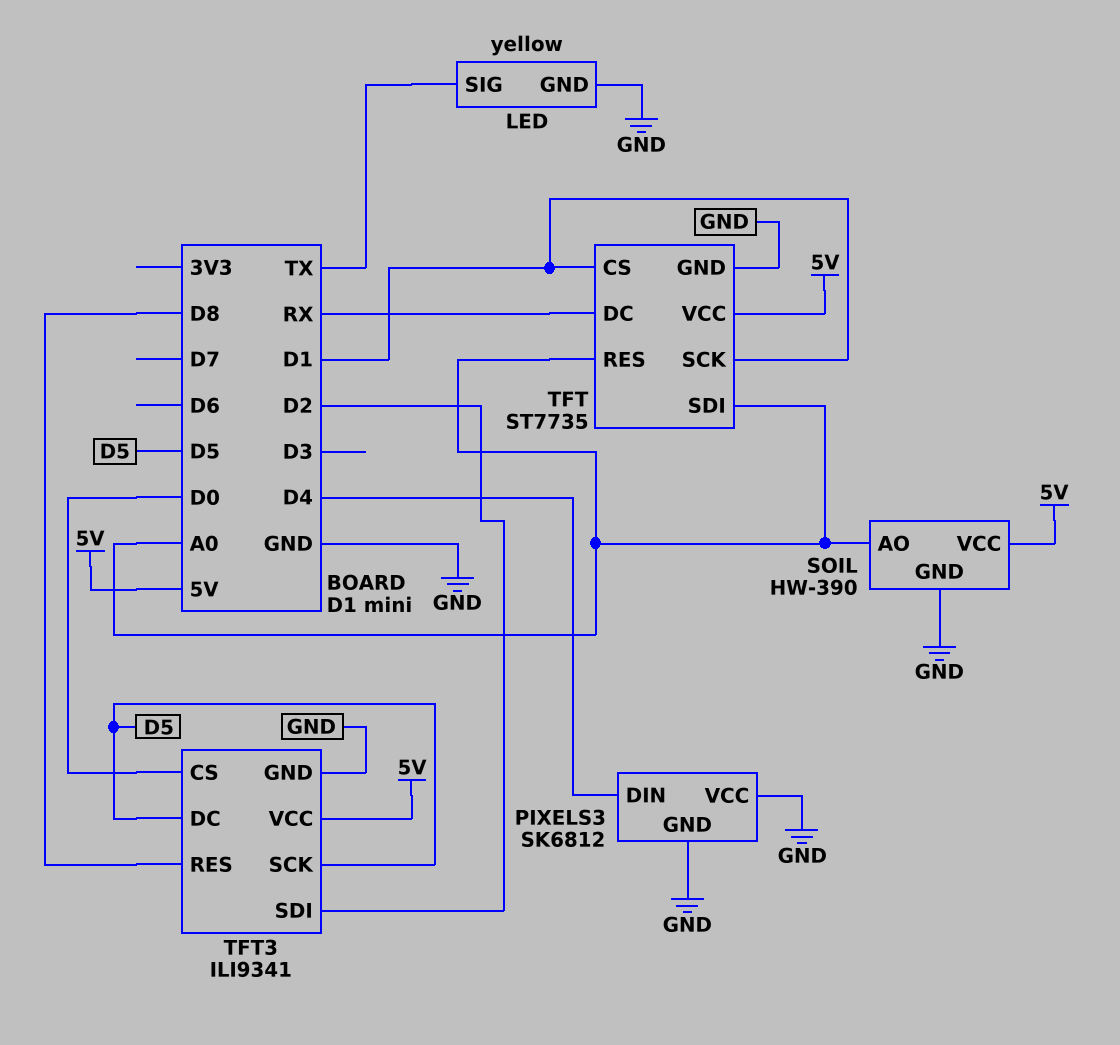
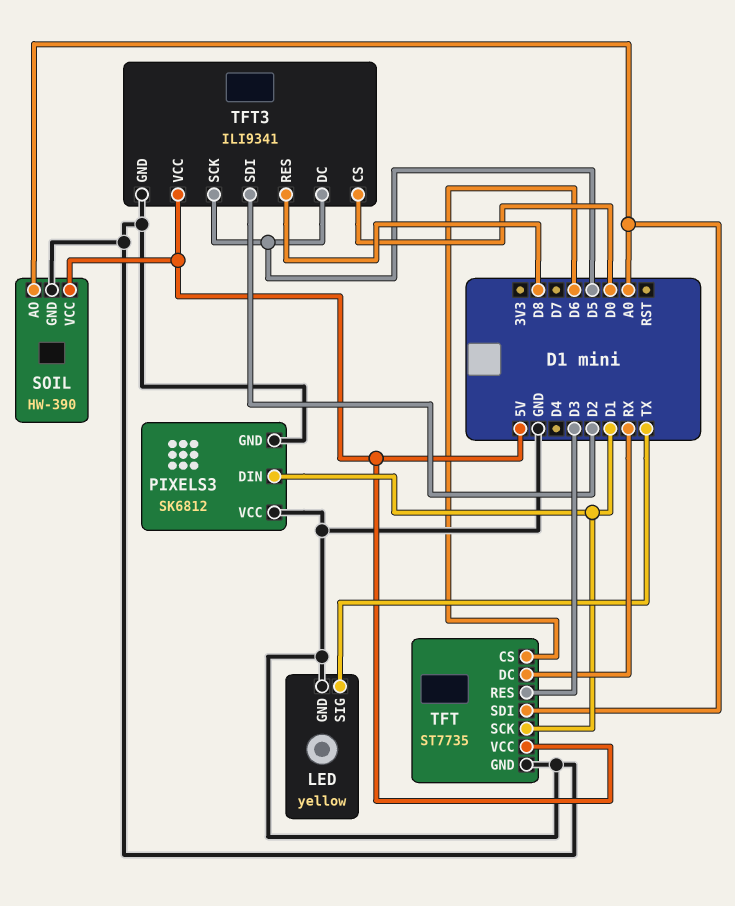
PIXELS3 pin DIN: D4 -> D1
TFT pin CS: D1 -> D6
TFT pin RES: A0 -> D3

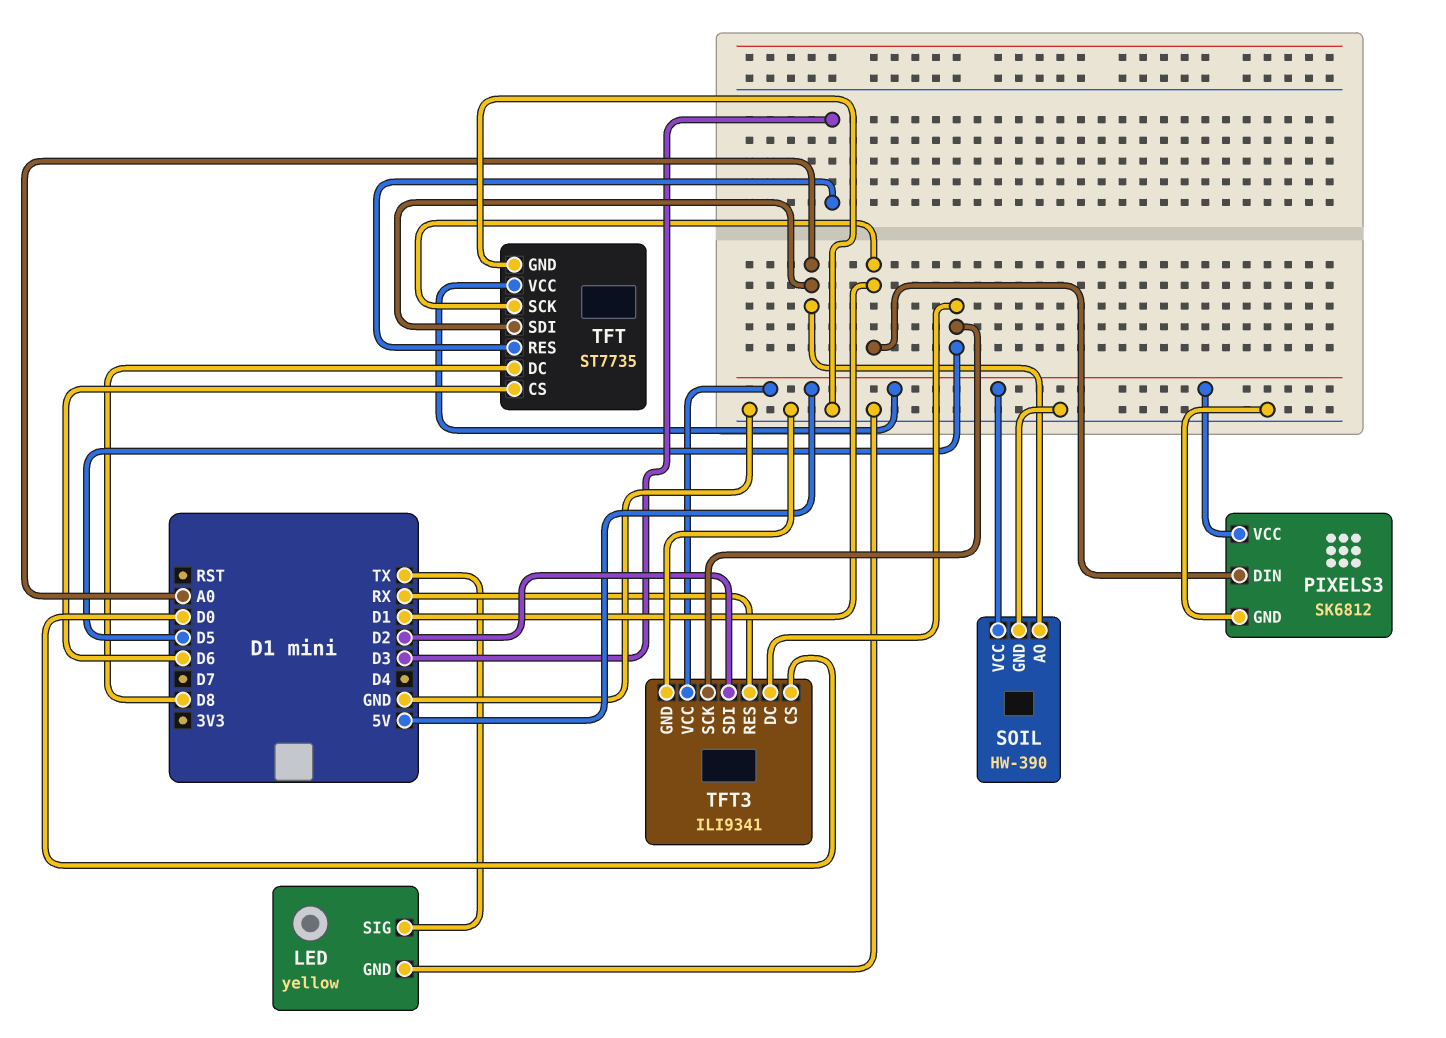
PIXELS3 pin VCC: GND -> 5V
TFT pin DC: RX -> D8
TFT3 pin RES: D8 -> RX

